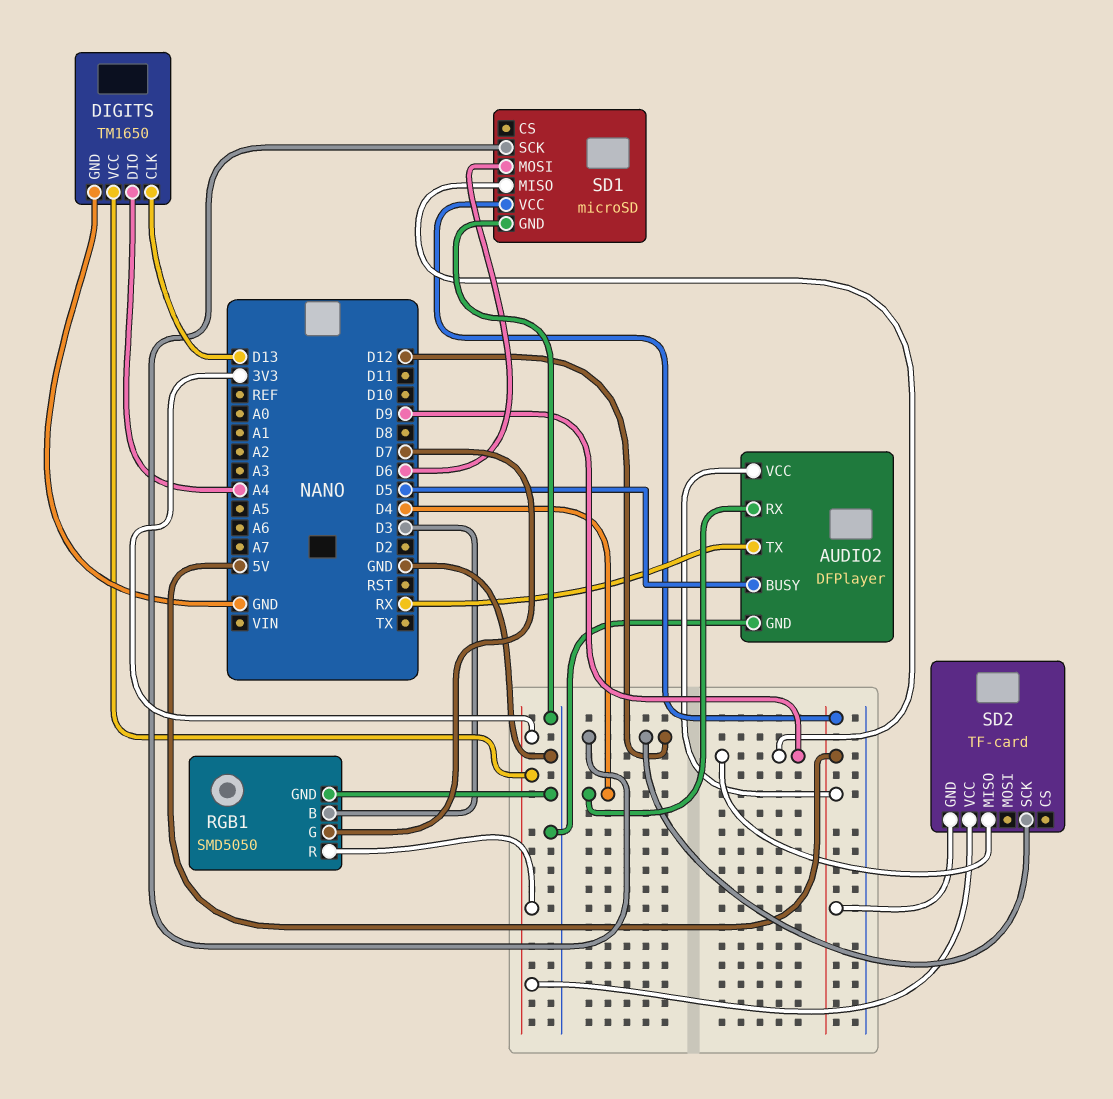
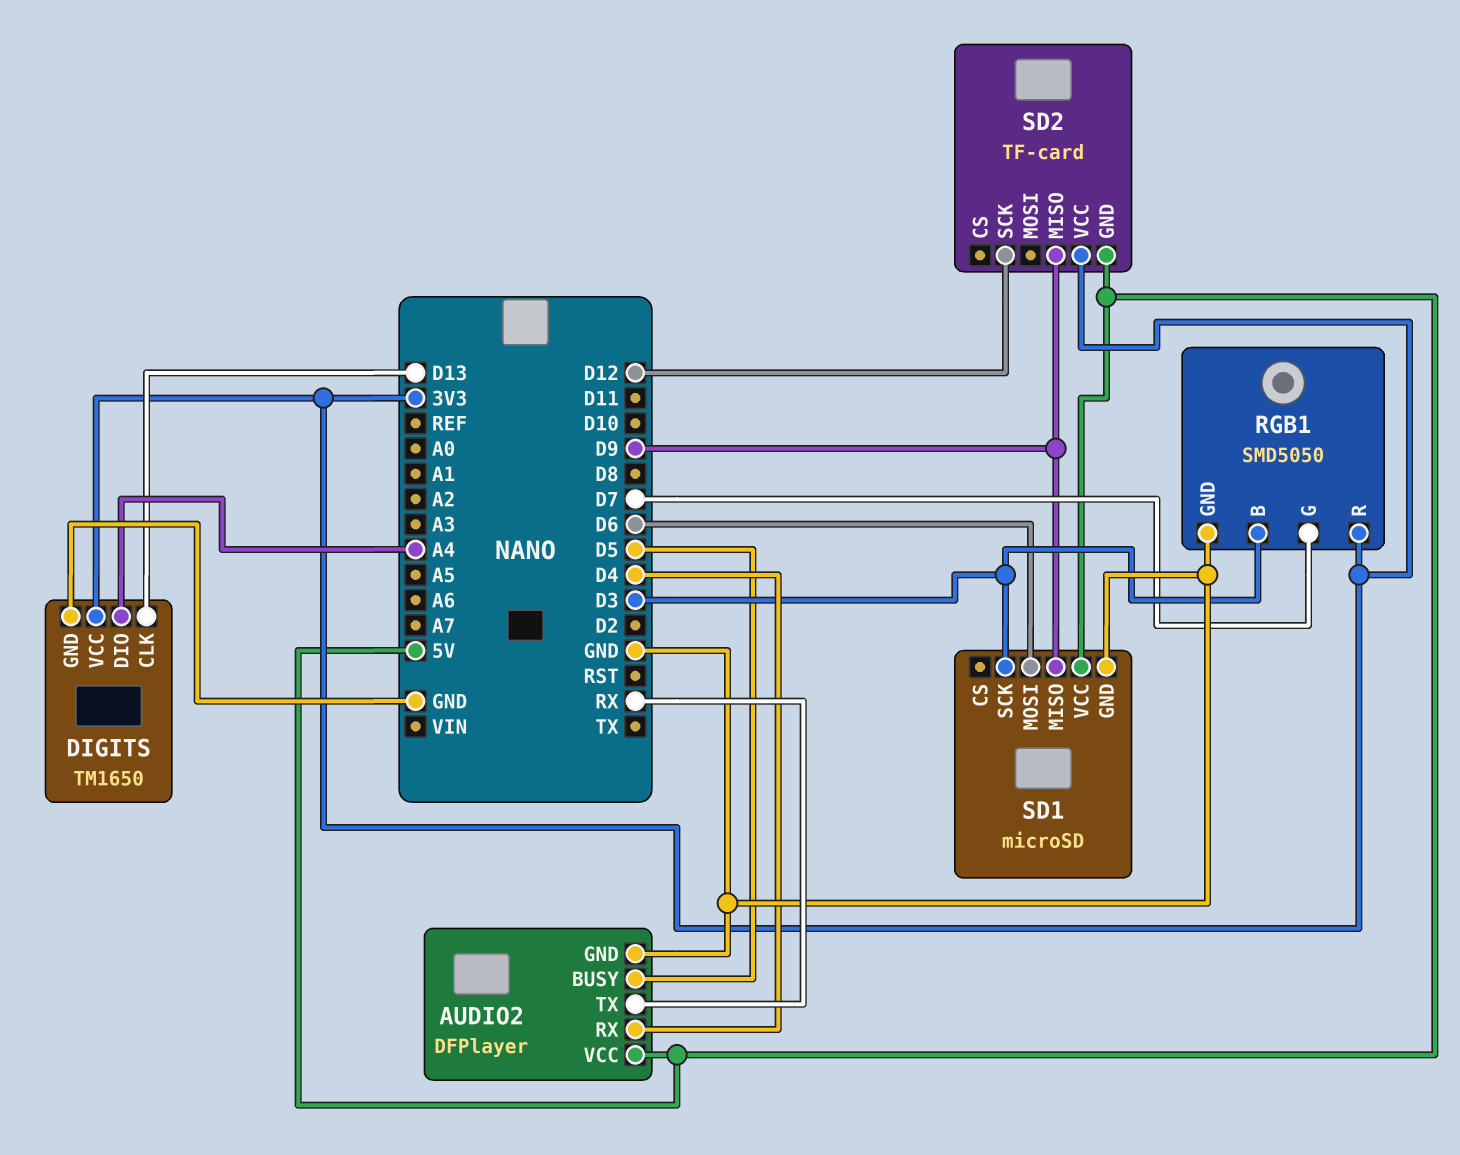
SD1 pin SCK: D12 -> D3

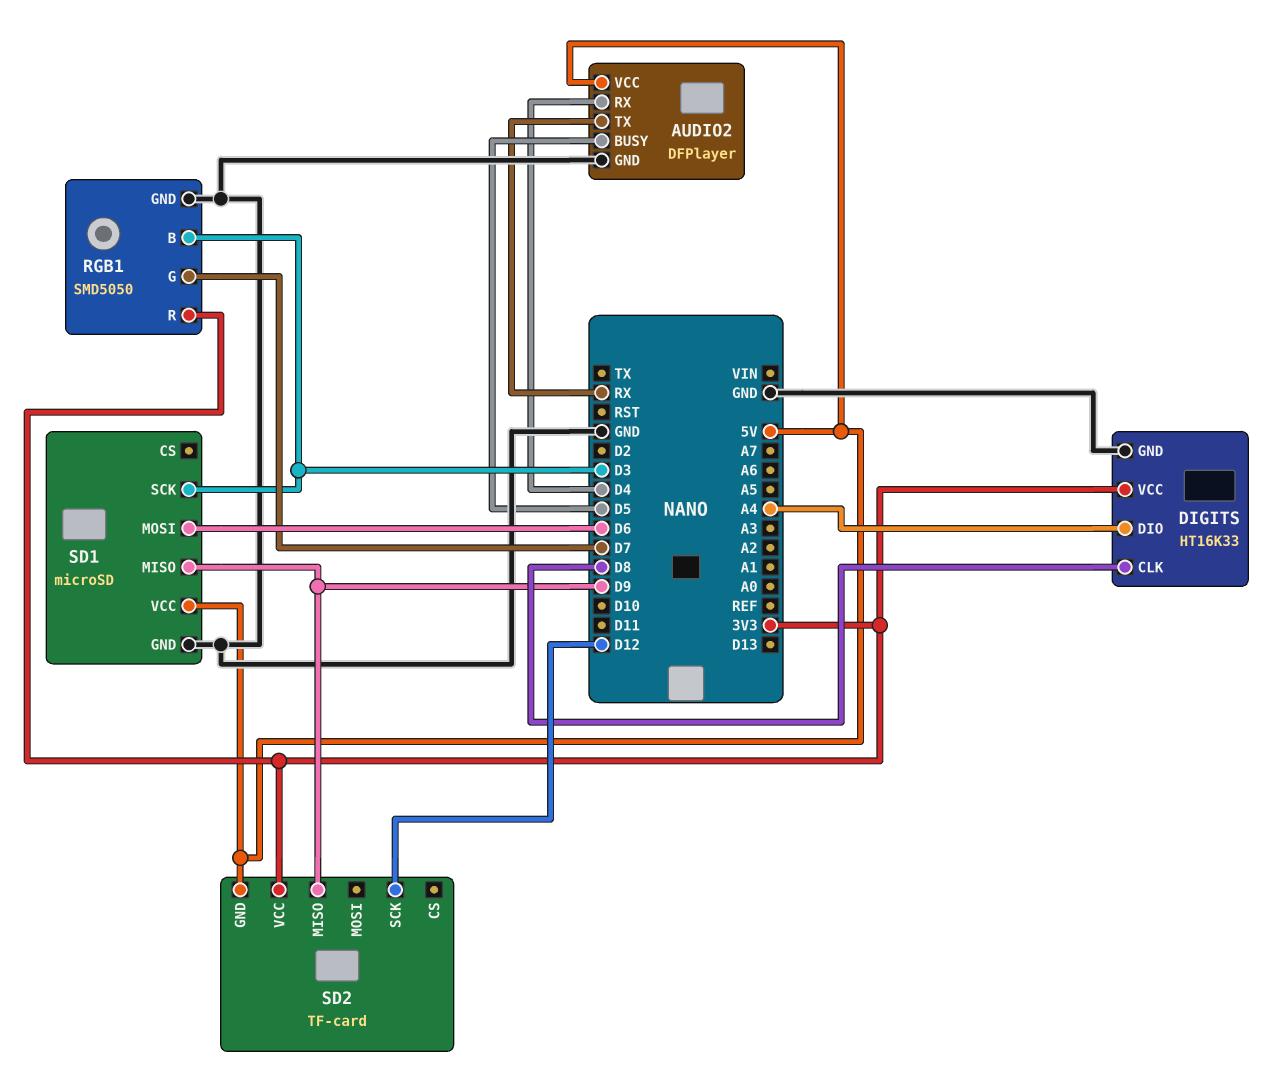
DIGITS: TM1650 -> HT16K33
DIGITS pin CLK: D13 -> D8

